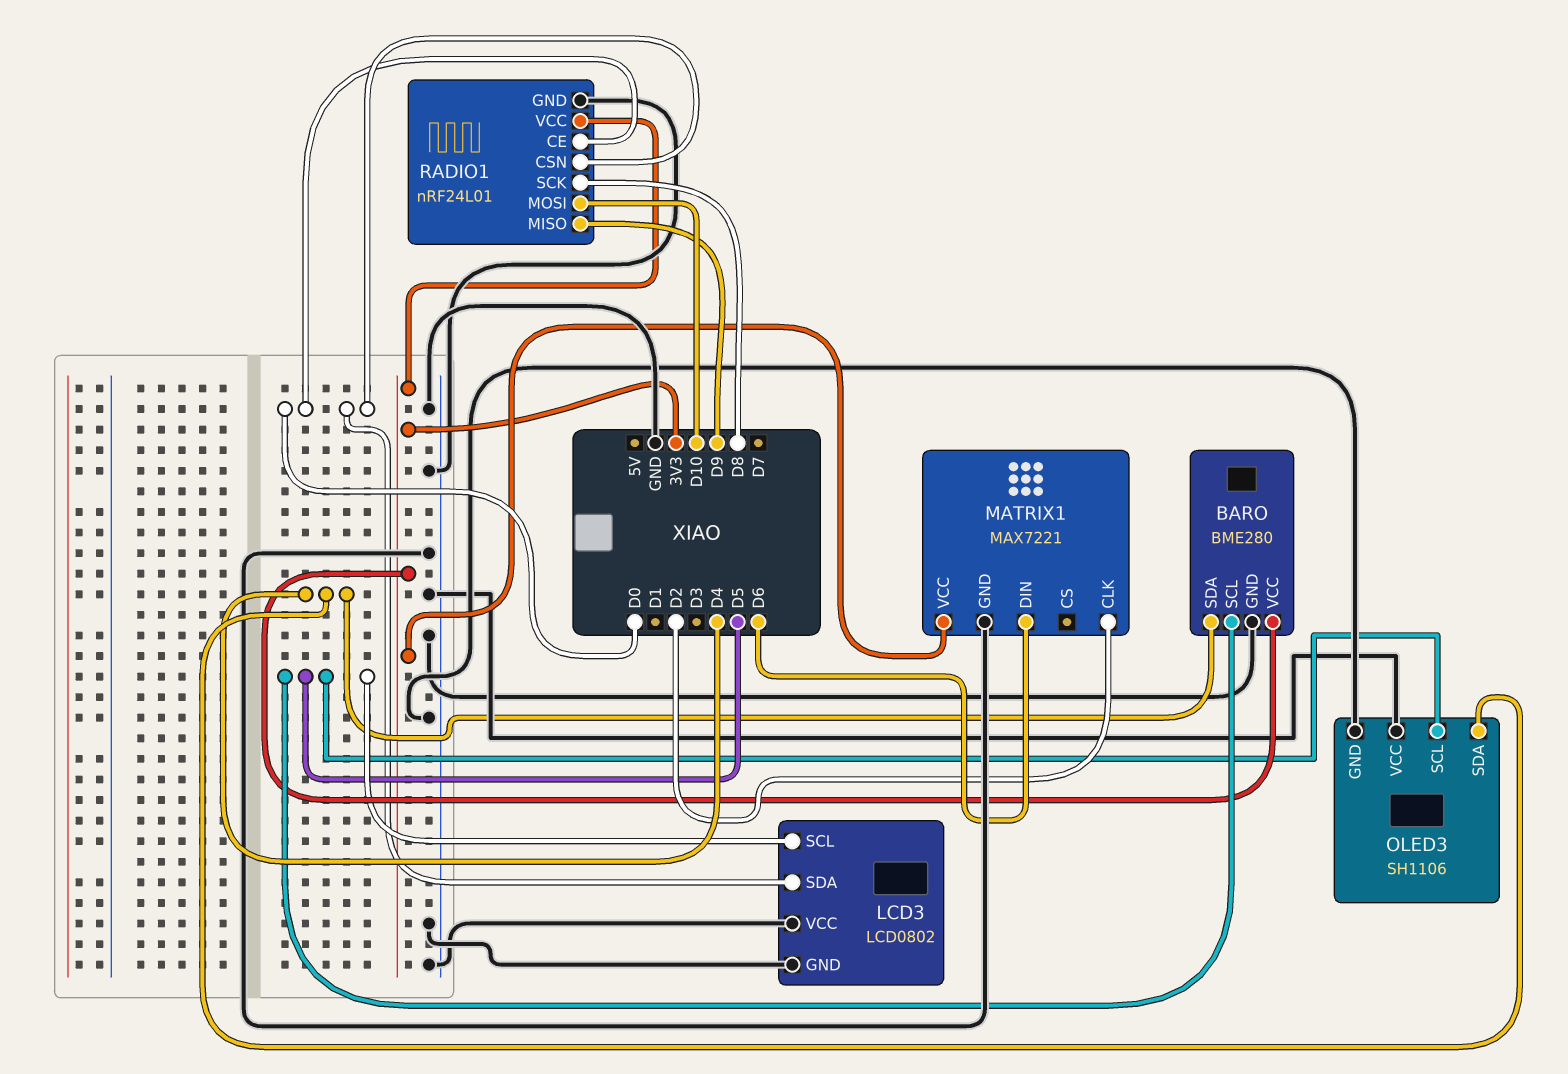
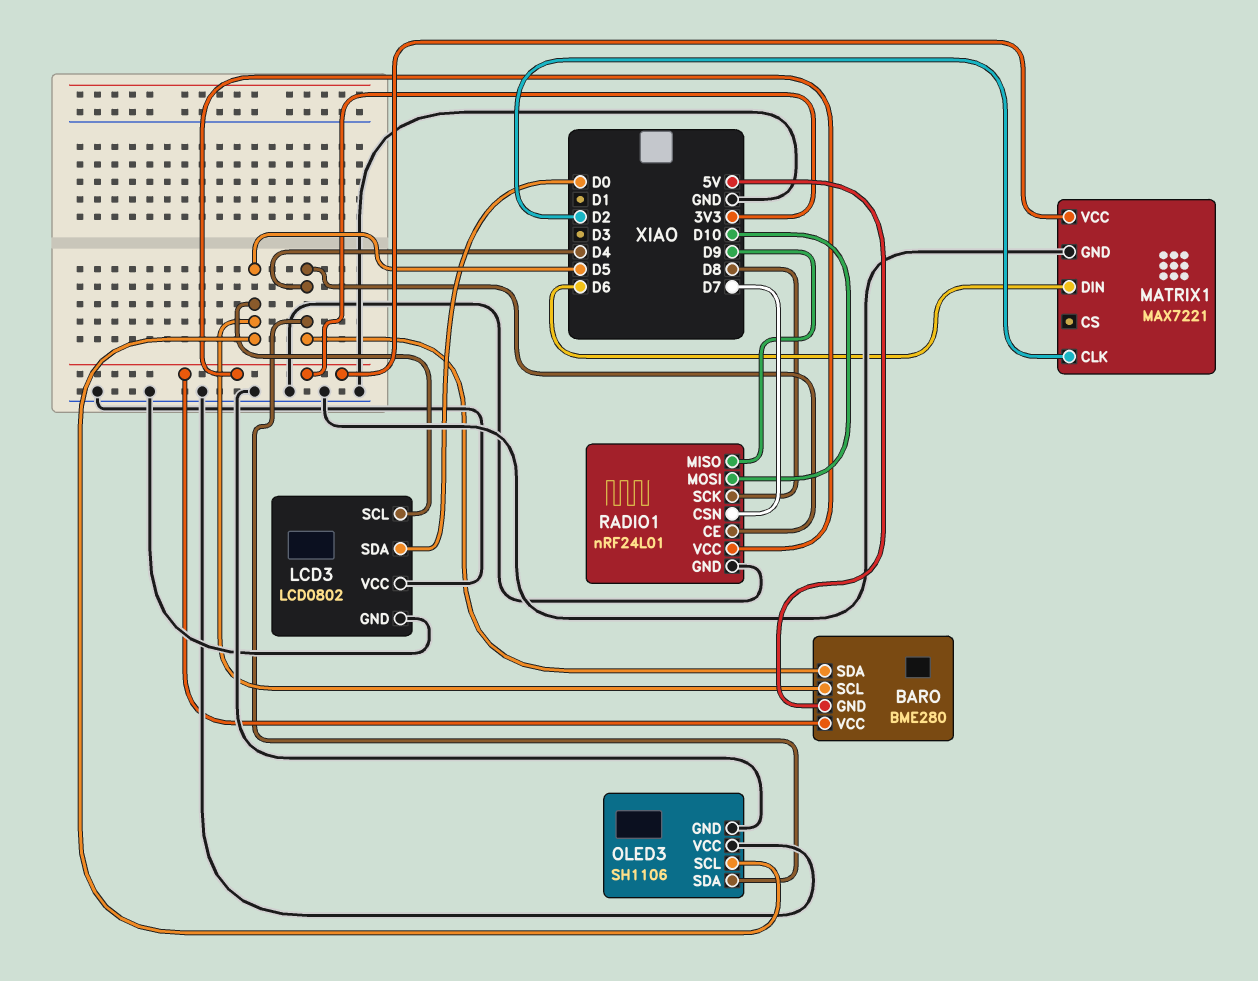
BARO pin GND: GND -> 5V
RADIO1 pin CE: D0 -> D4
RADIO1 pin CSN: D0 -> D7

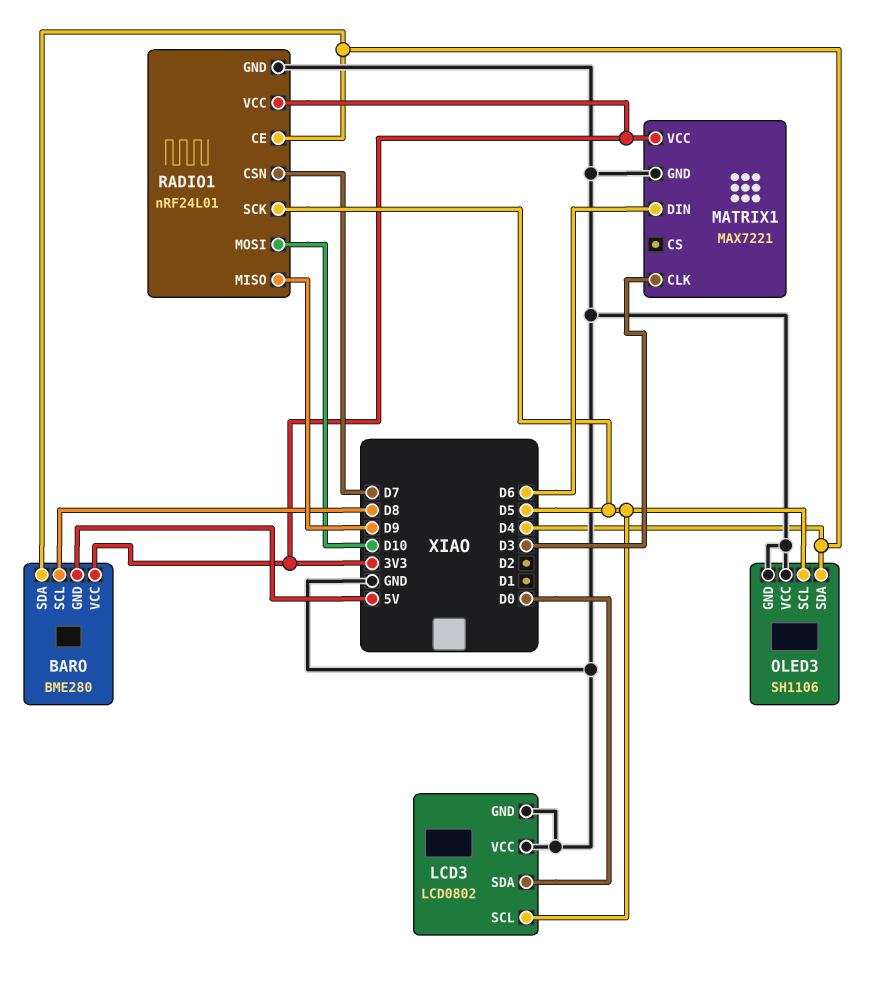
BARO pin SCL: D5 -> D8
MATRIX1 pin CLK: D2 -> D3
RADIO1 pin SCK: D8 -> D5

